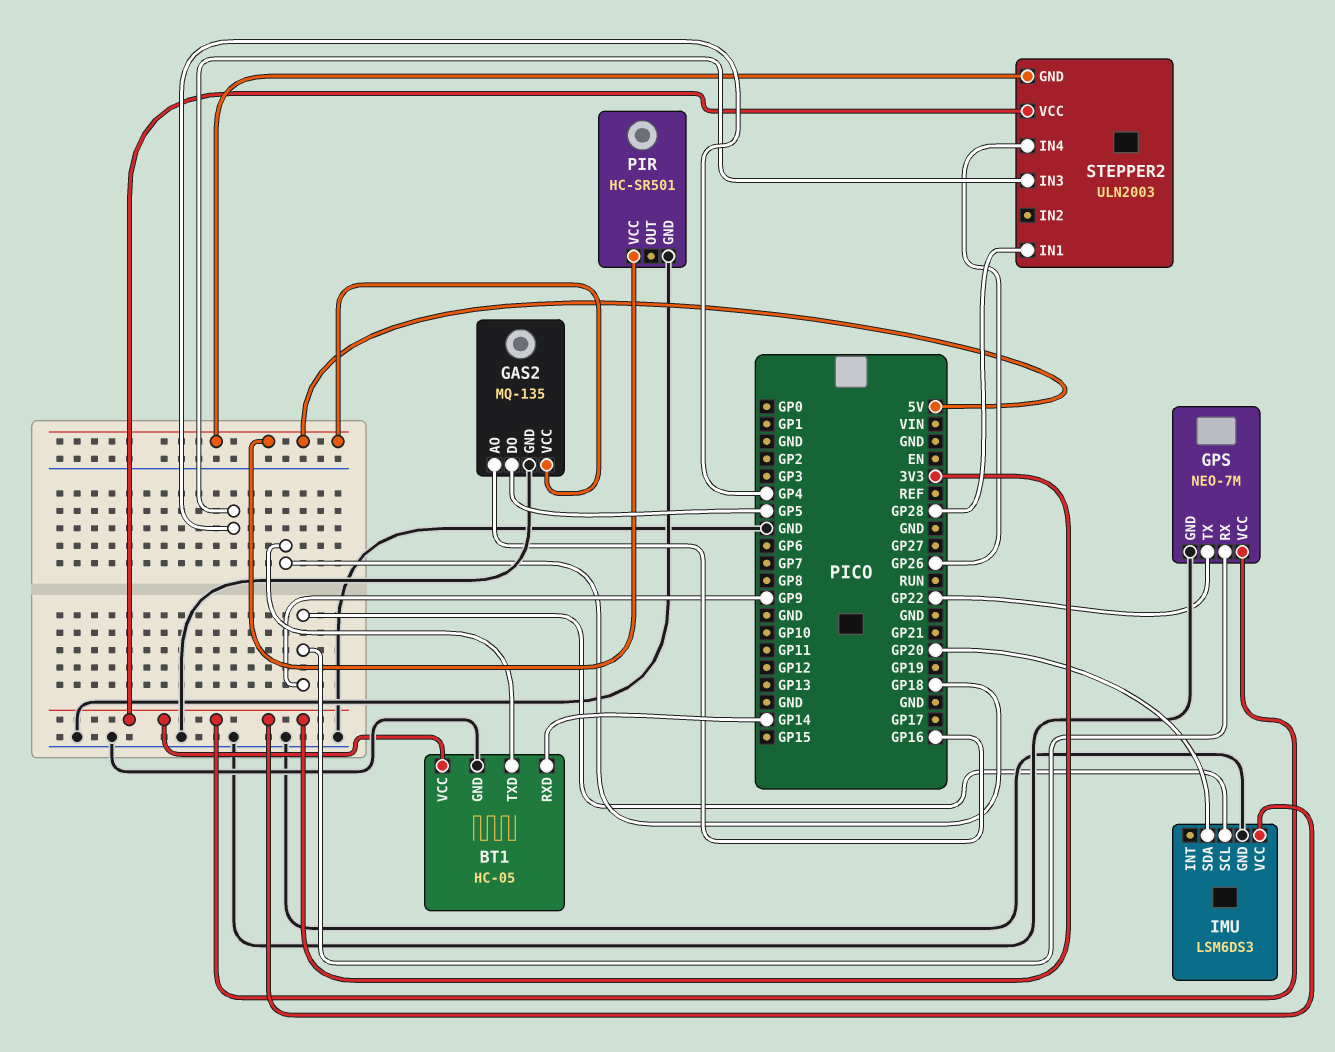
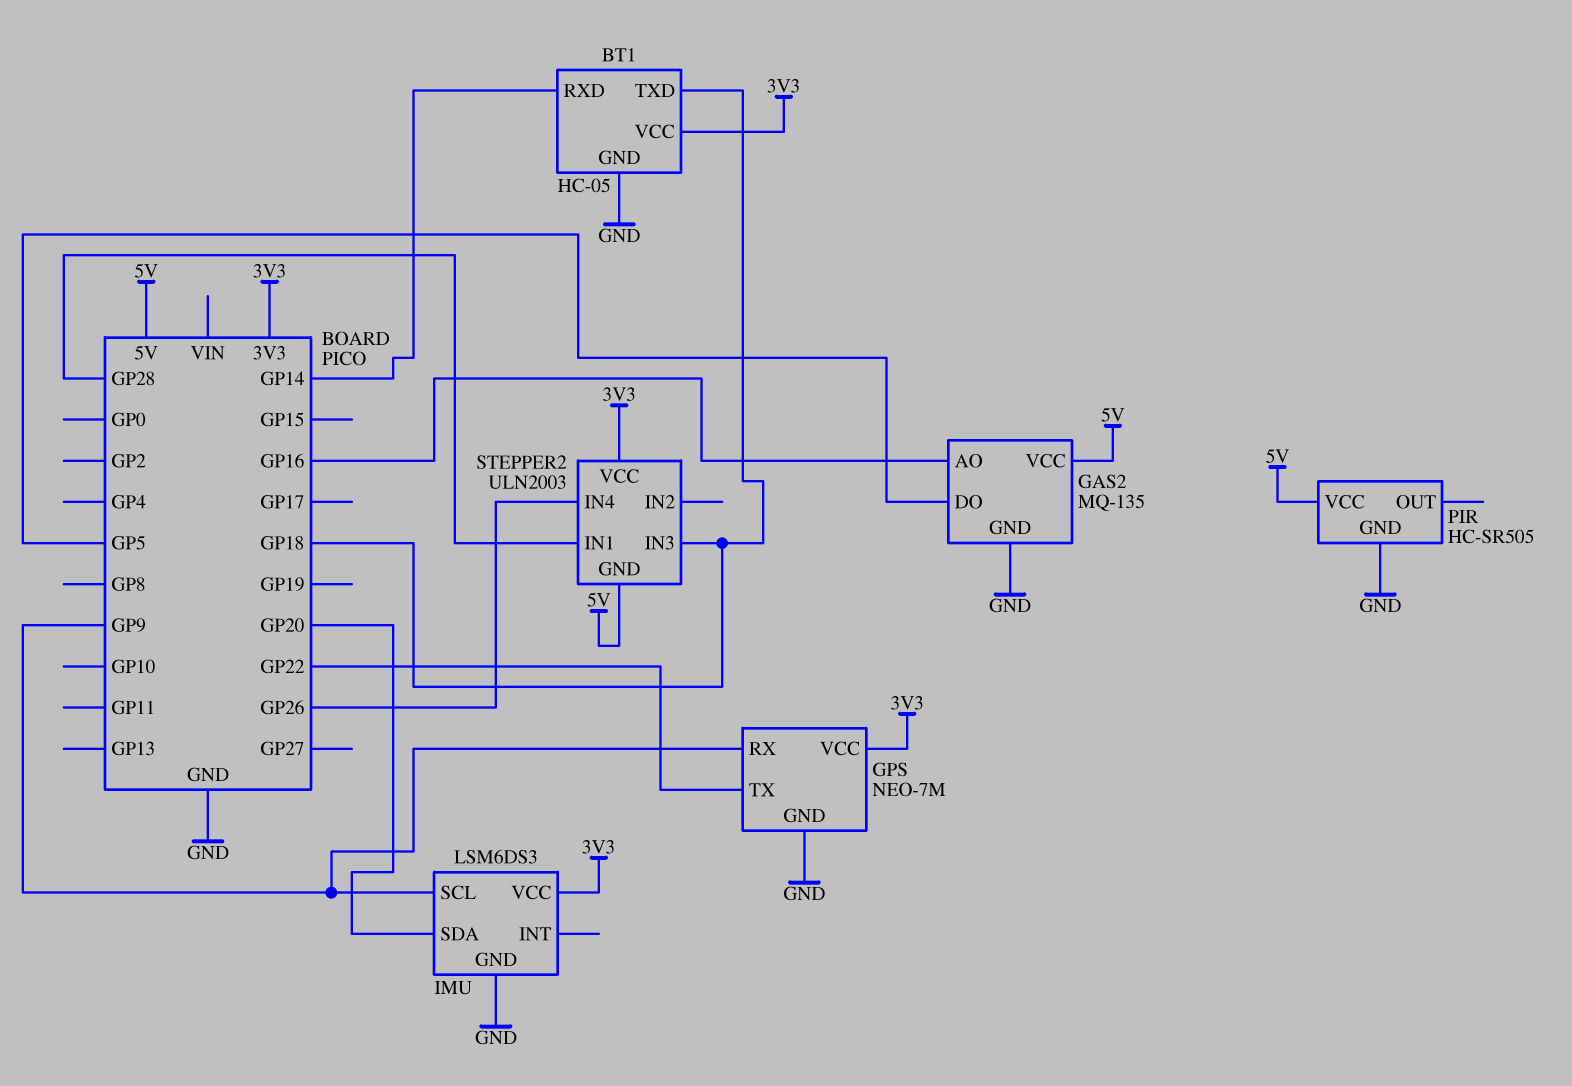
PIR: HC-SR501 -> HC-SR505
STEPPER2 pin IN3: GP4 -> GP18

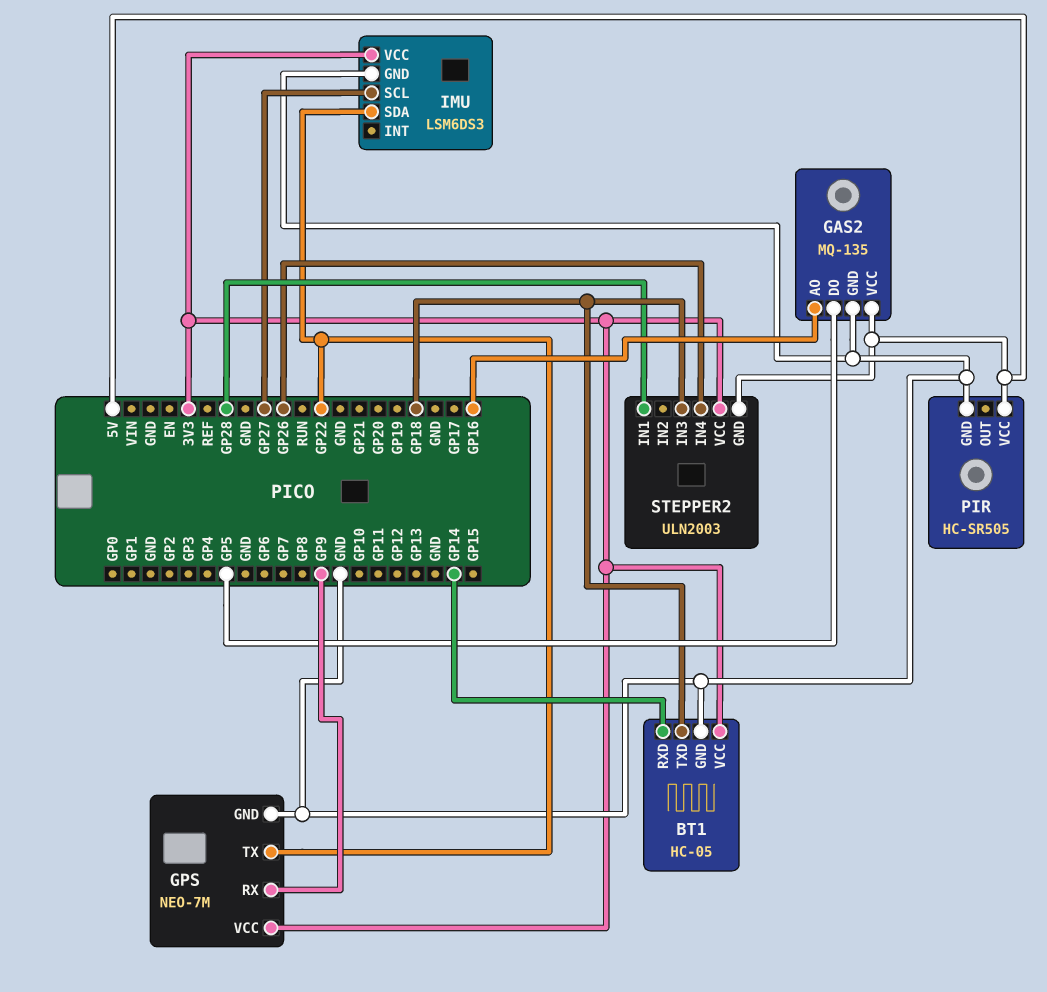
IMU pin SCL: GP9 -> GP27
IMU pin SDA: GP20 -> GP22

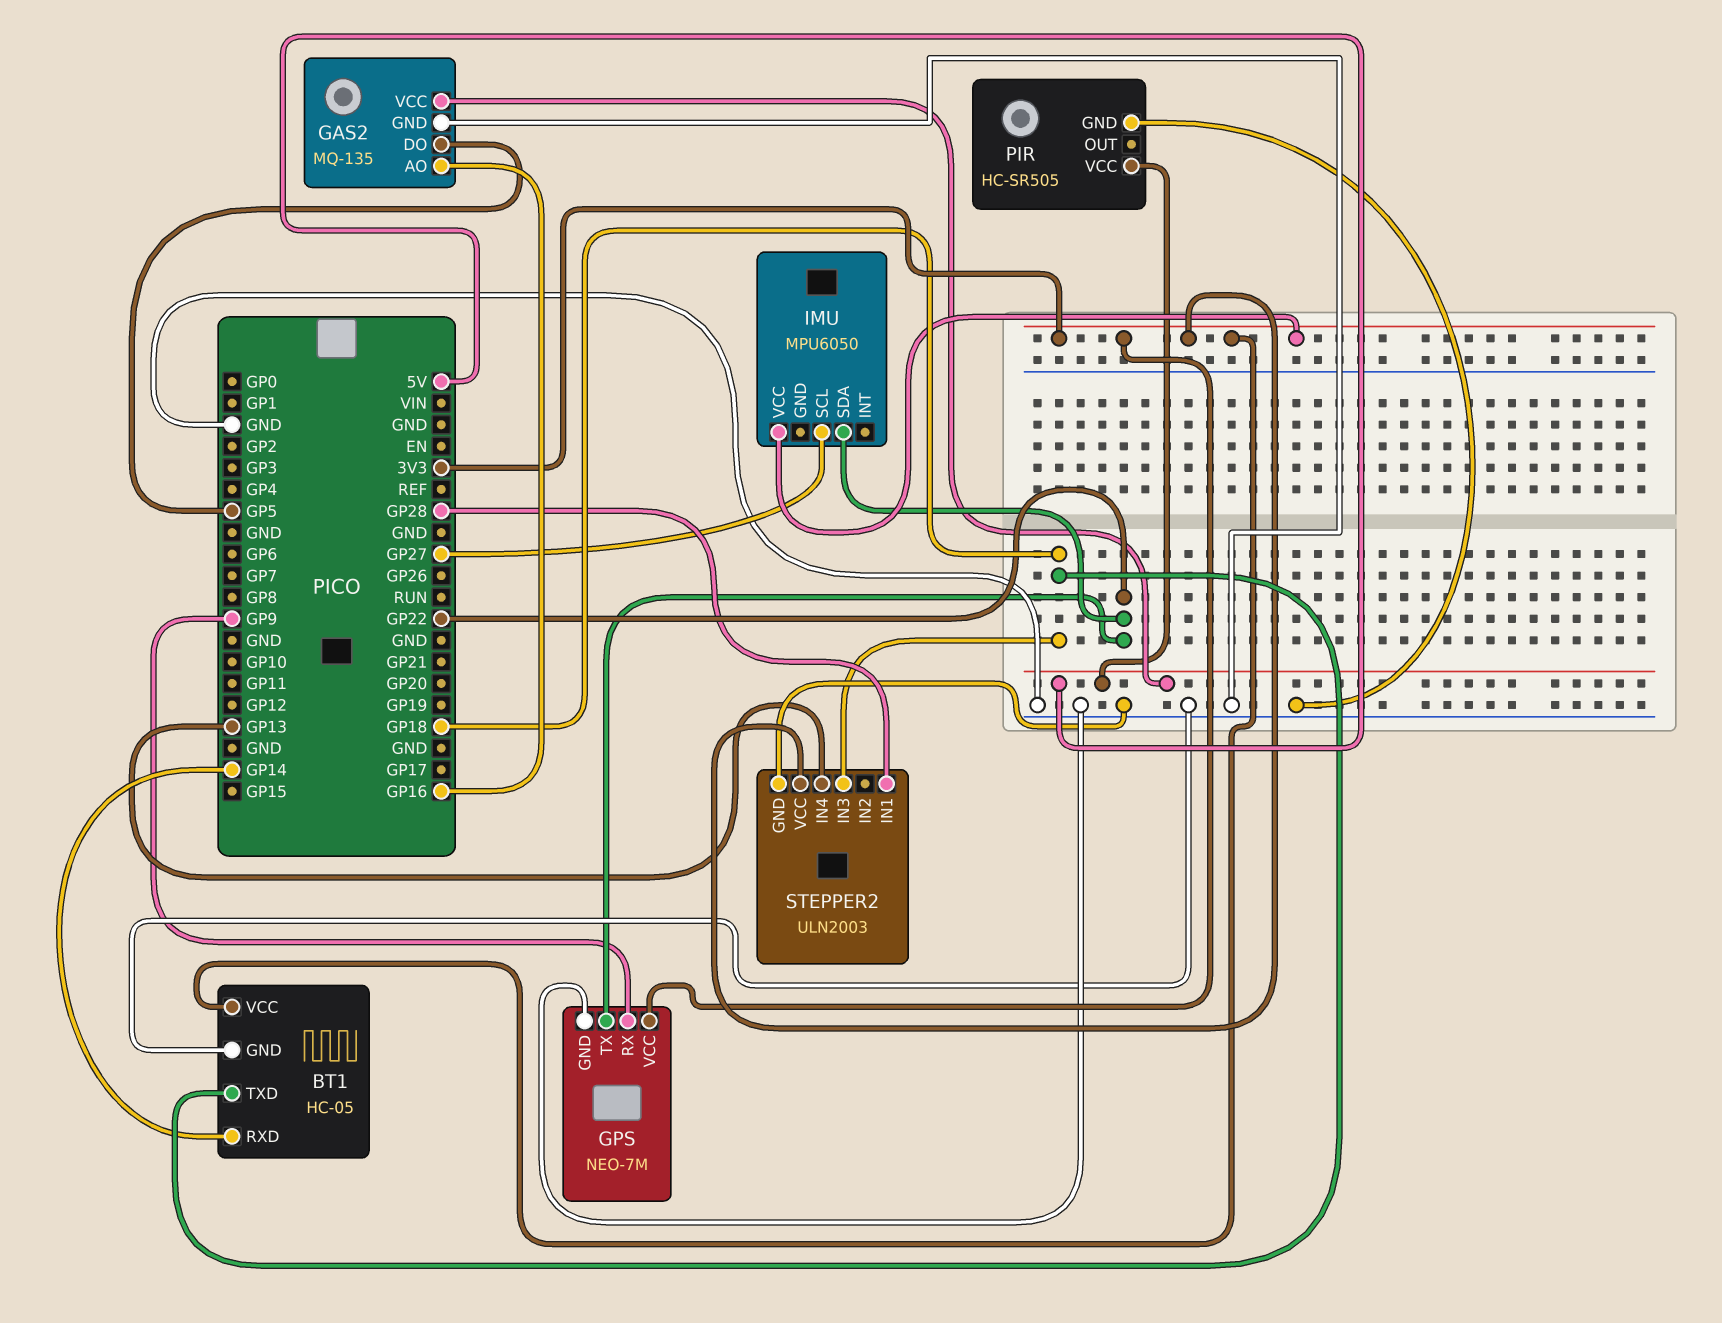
IMU: LSM6DS3 -> MPU6050
IMU pin GND: GND -> none
STEPPER2 pin GND: 5V -> GND
STEPPER2 pin IN4: GP26 -> GP13

